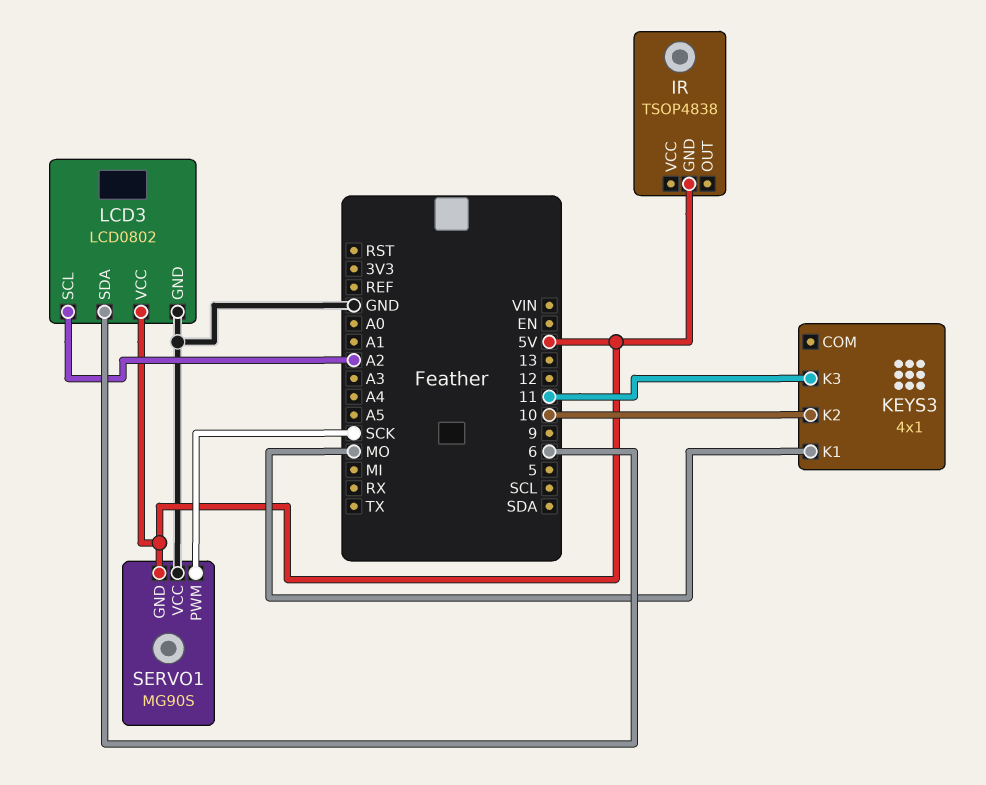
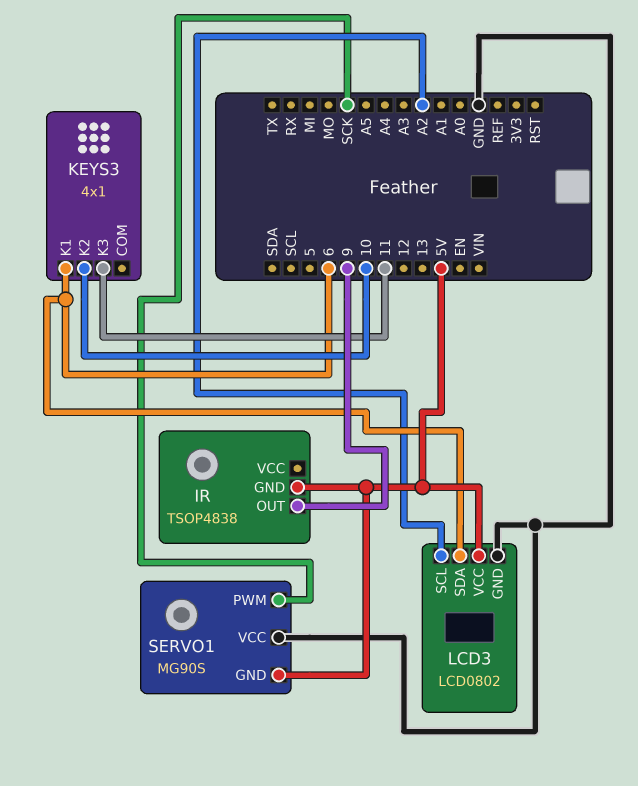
IR pin OUT: none -> 9
KEYS3 pin K1: MO -> 6

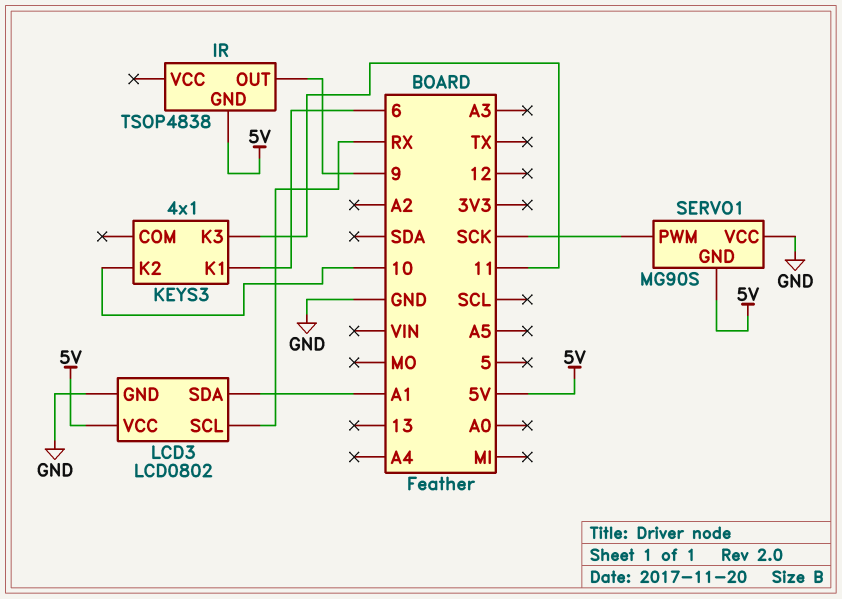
LCD3 pin SCL: A2 -> RX
LCD3 pin SDA: 6 -> A1

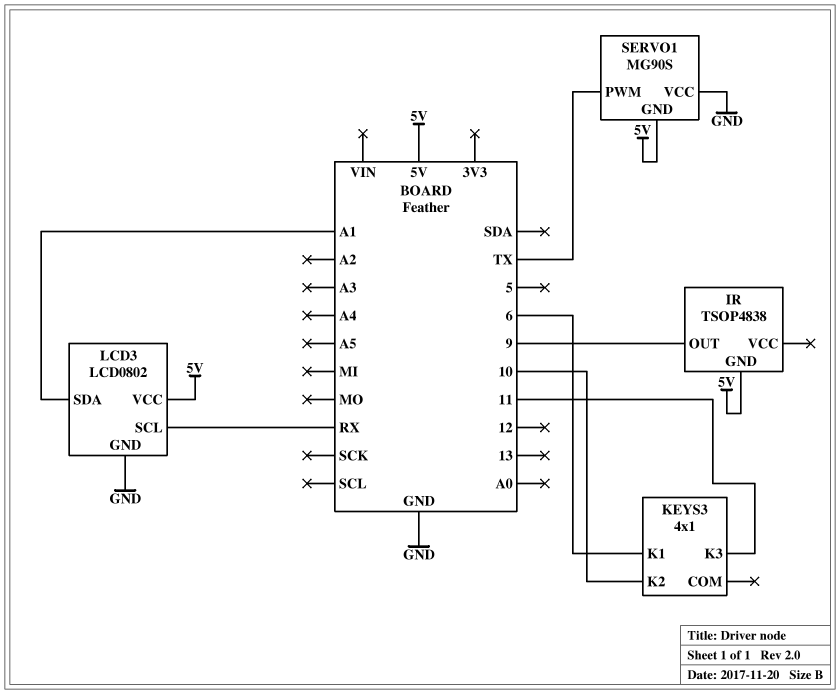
SERVO1 pin PWM: SCK -> TX

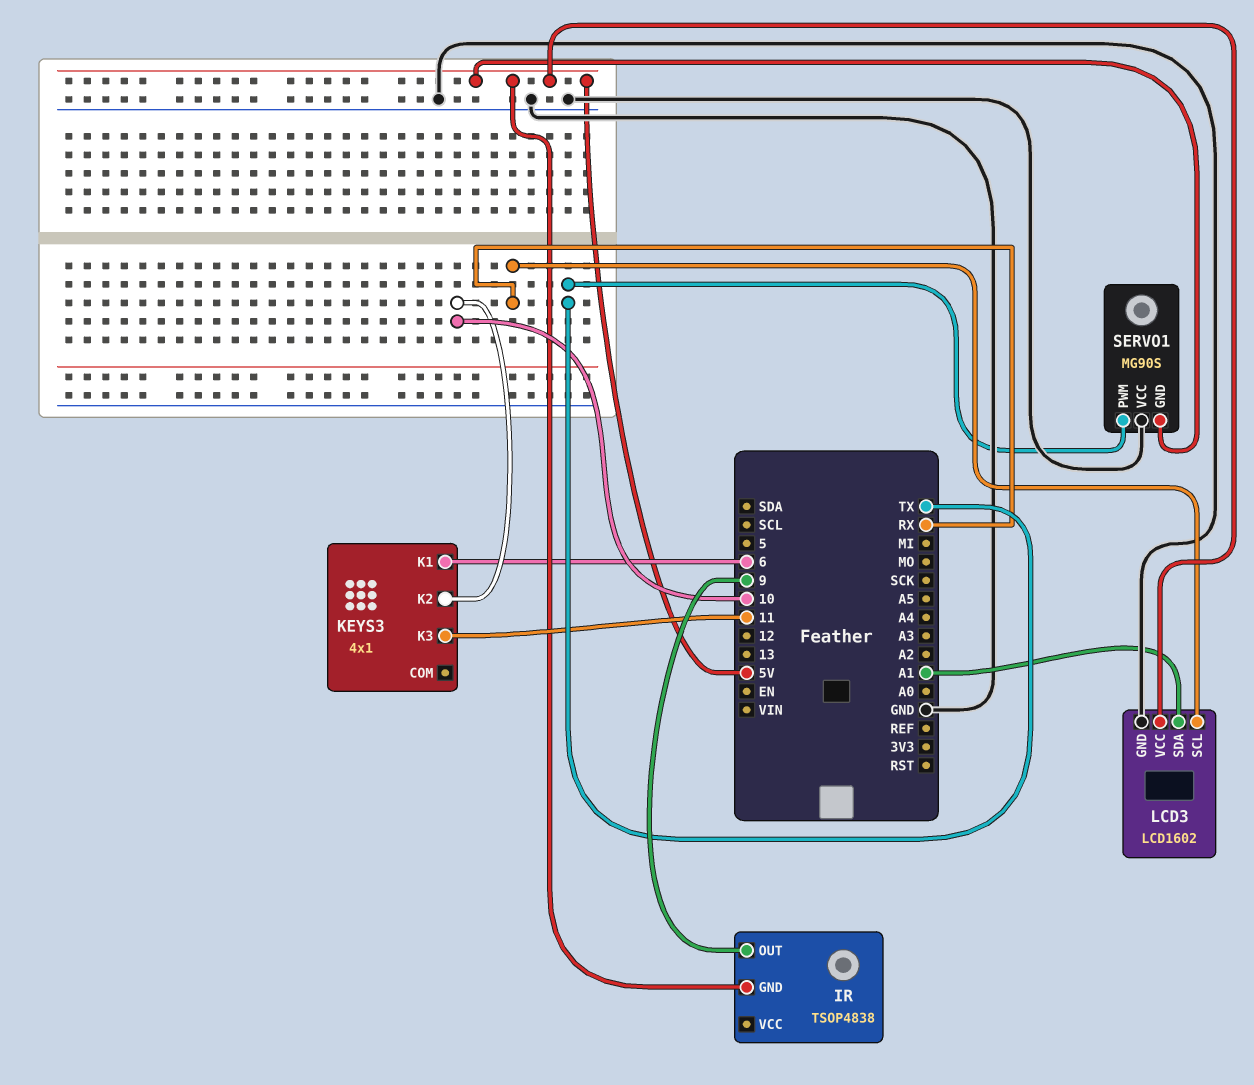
LCD3: LCD0802 -> LCD1602

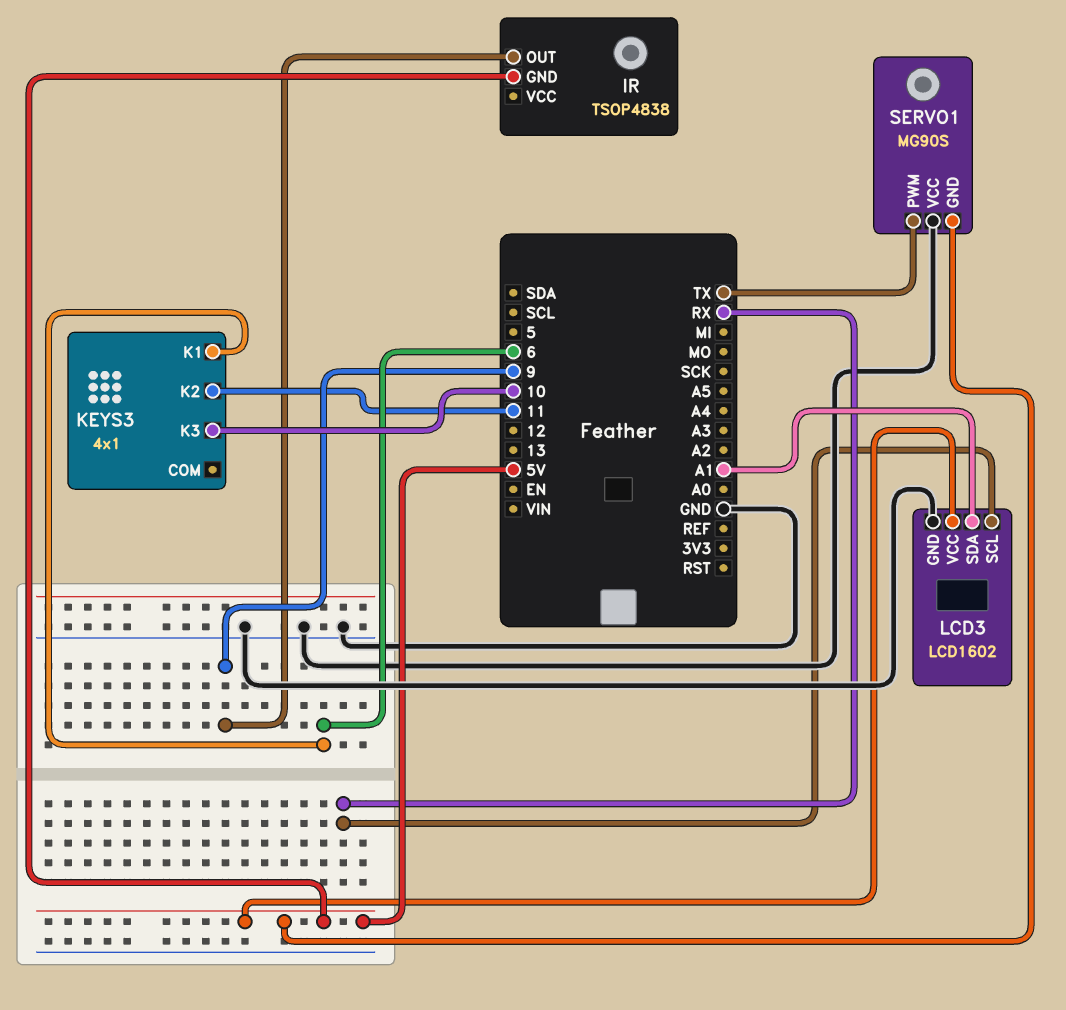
KEYS3 pin K2: 10 -> 11
KEYS3 pin K3: 11 -> 10

